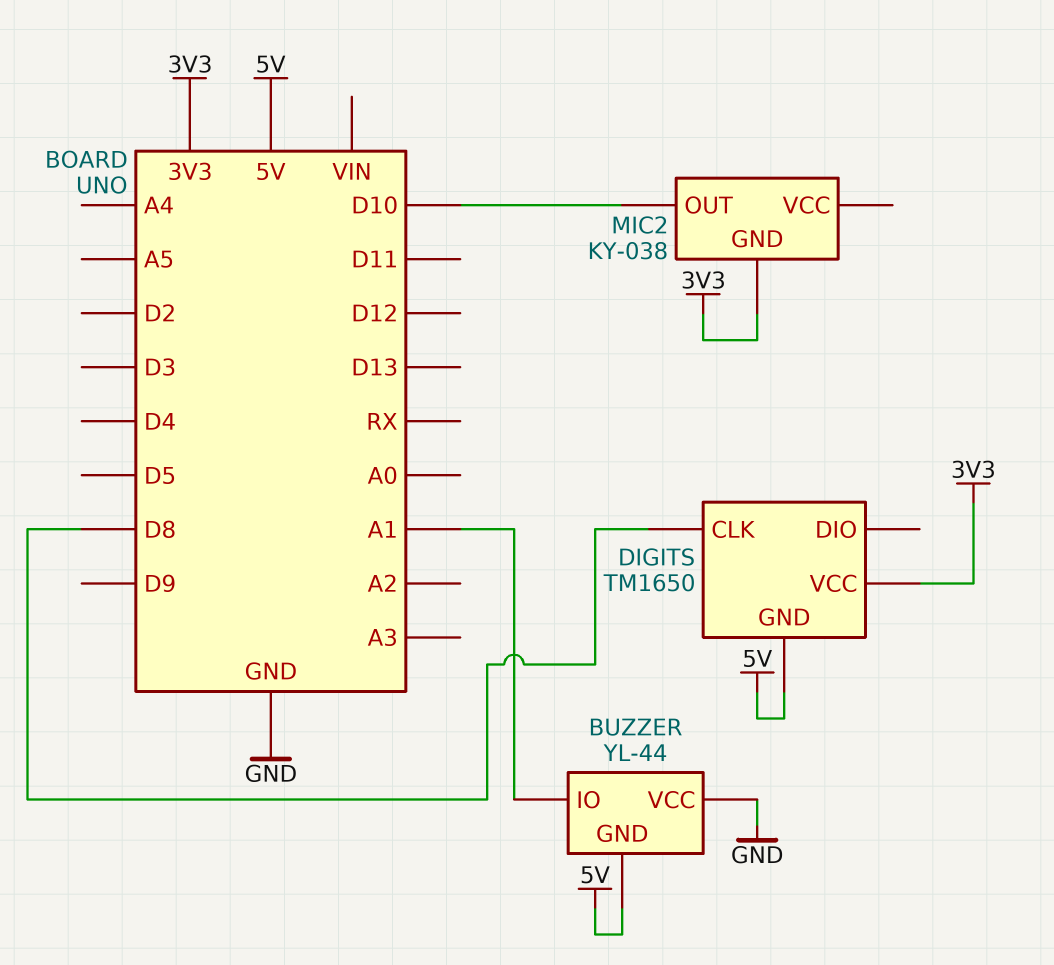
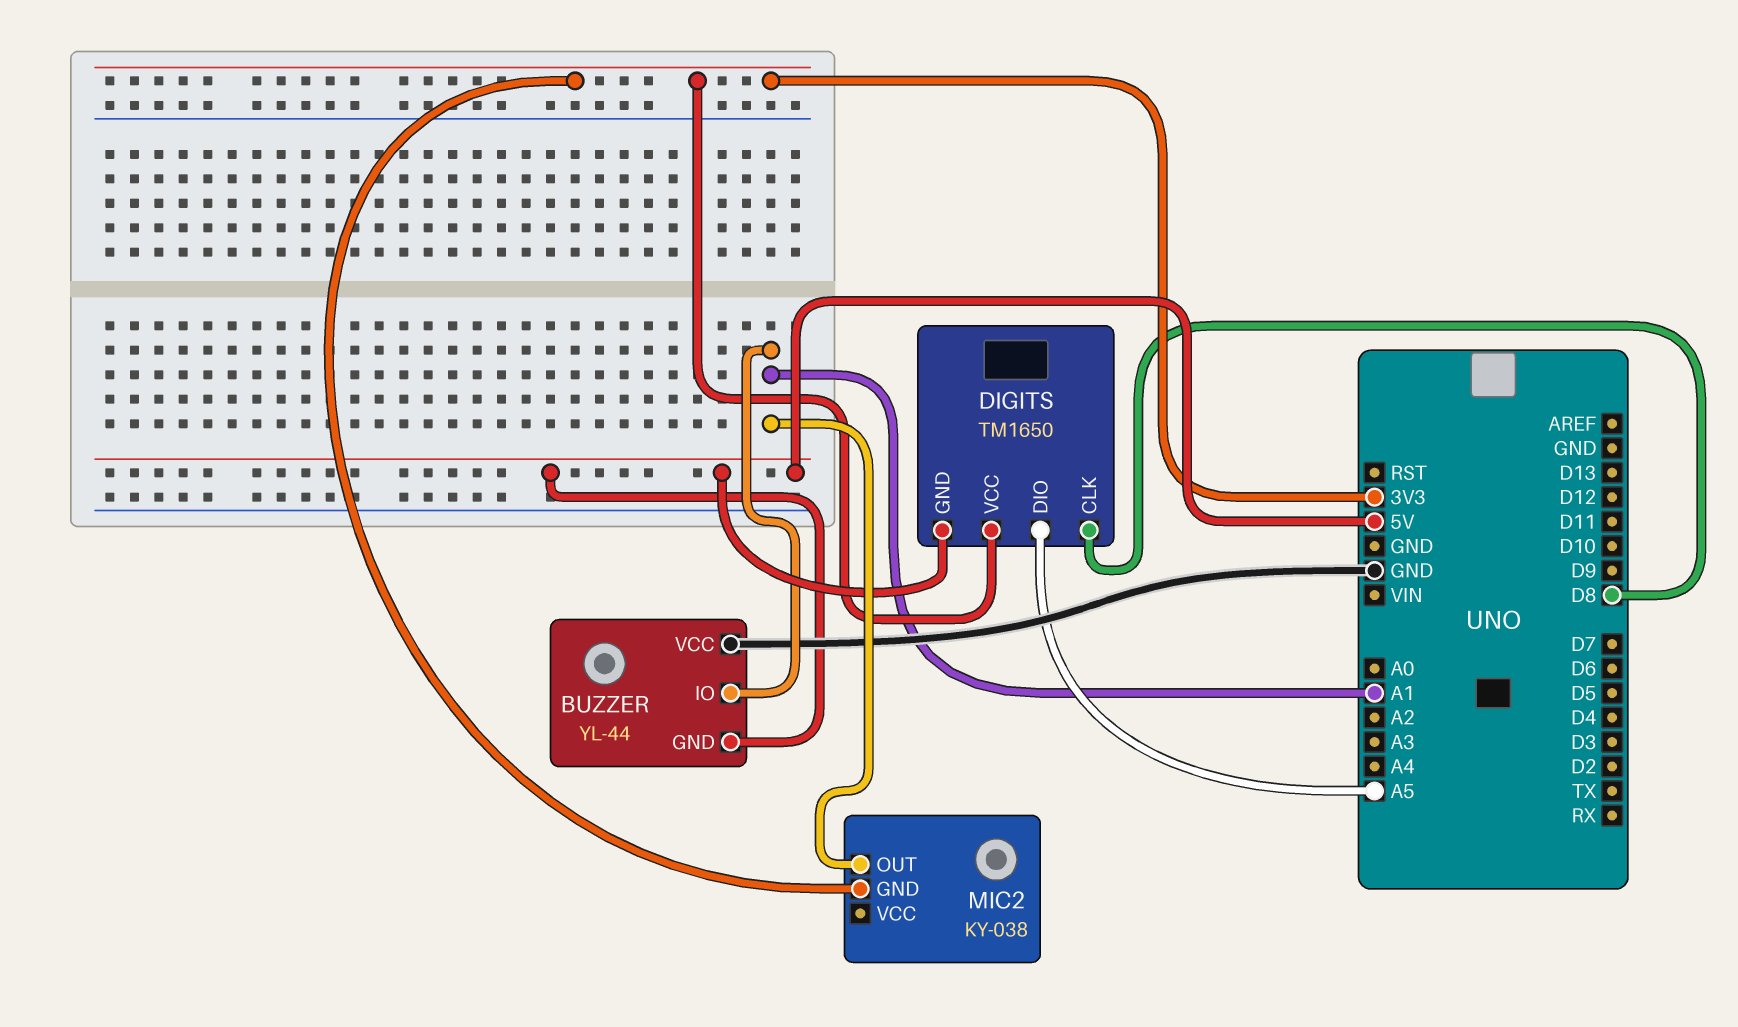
DIGITS pin DIO: none -> A5
MIC2 pin OUT: D10 -> A1

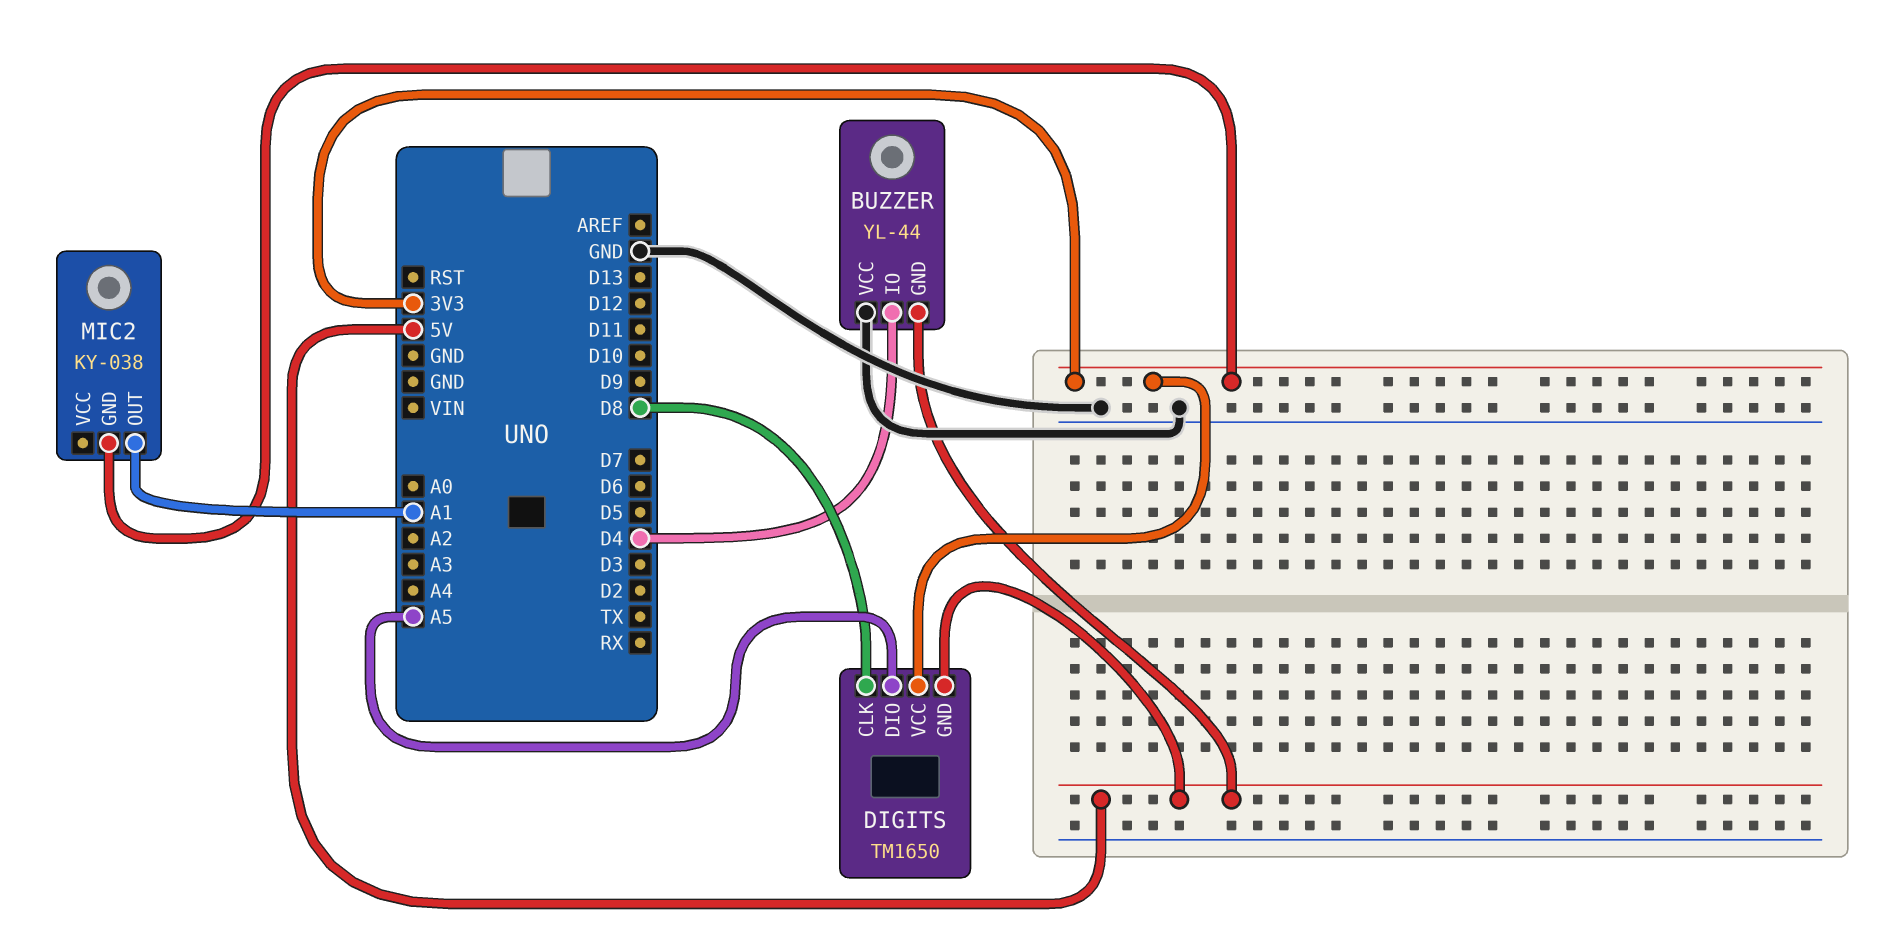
BUZZER pin IO: A1 -> D4

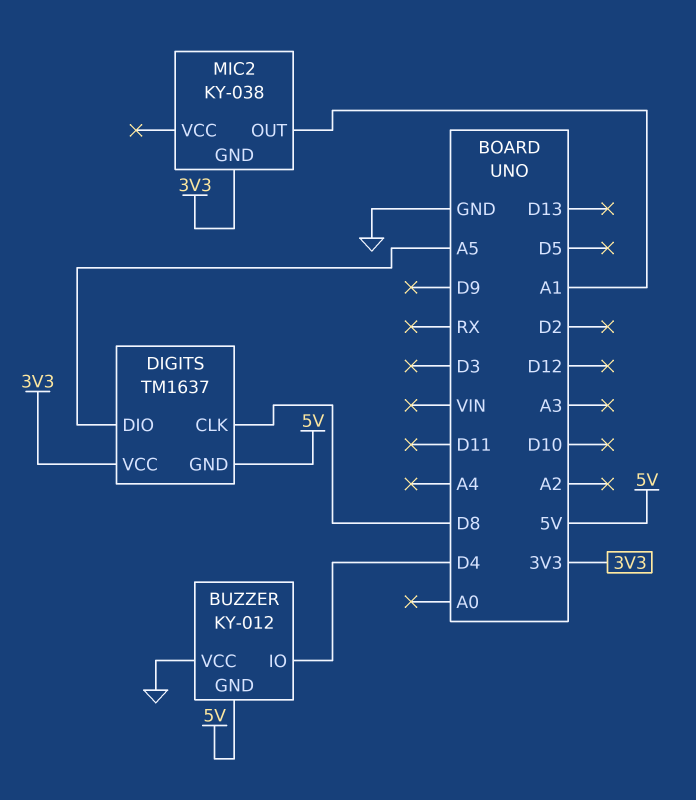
BUZZER: YL-44 -> KY-012
DIGITS: TM1650 -> TM1637

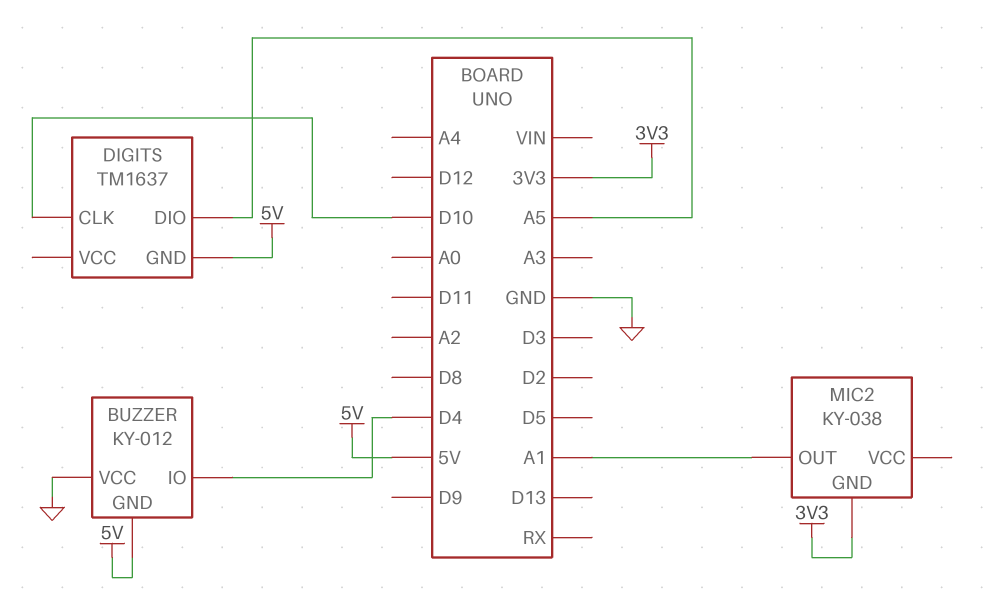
DIGITS pin CLK: D8 -> D10
DIGITS pin VCC: 3V3 -> none

